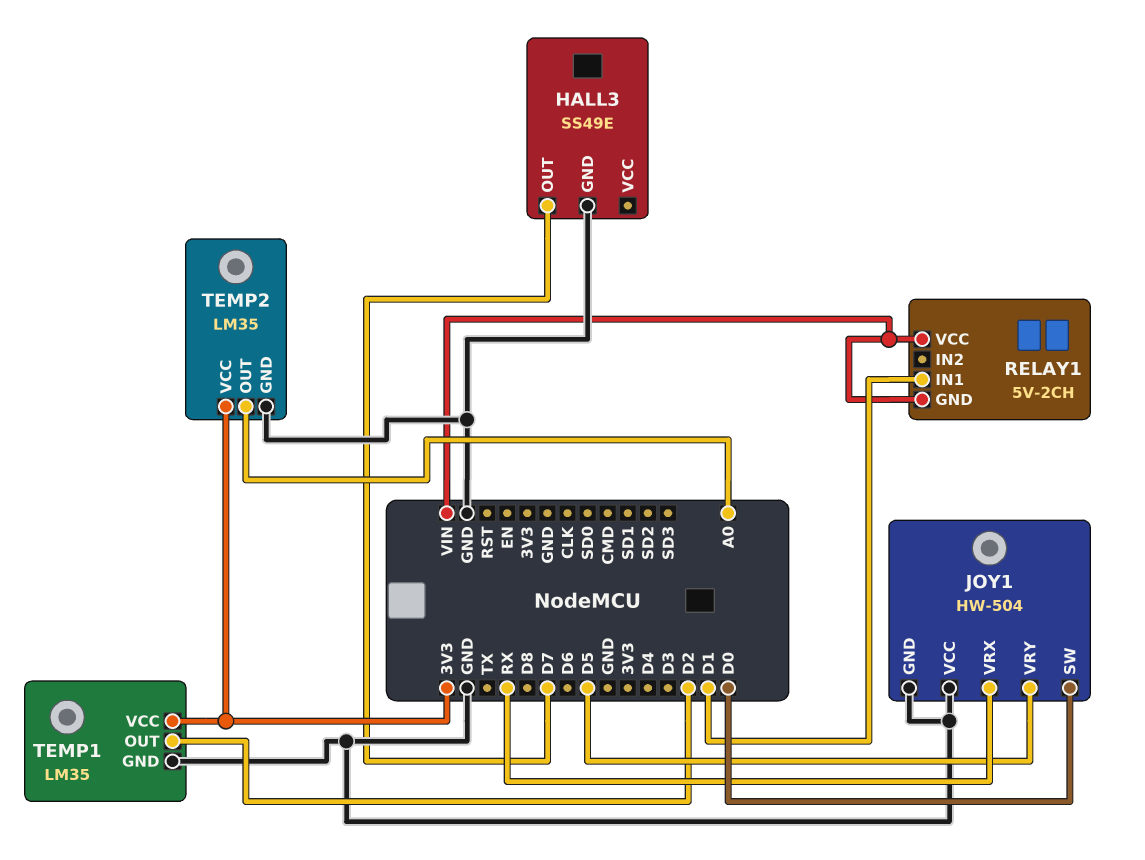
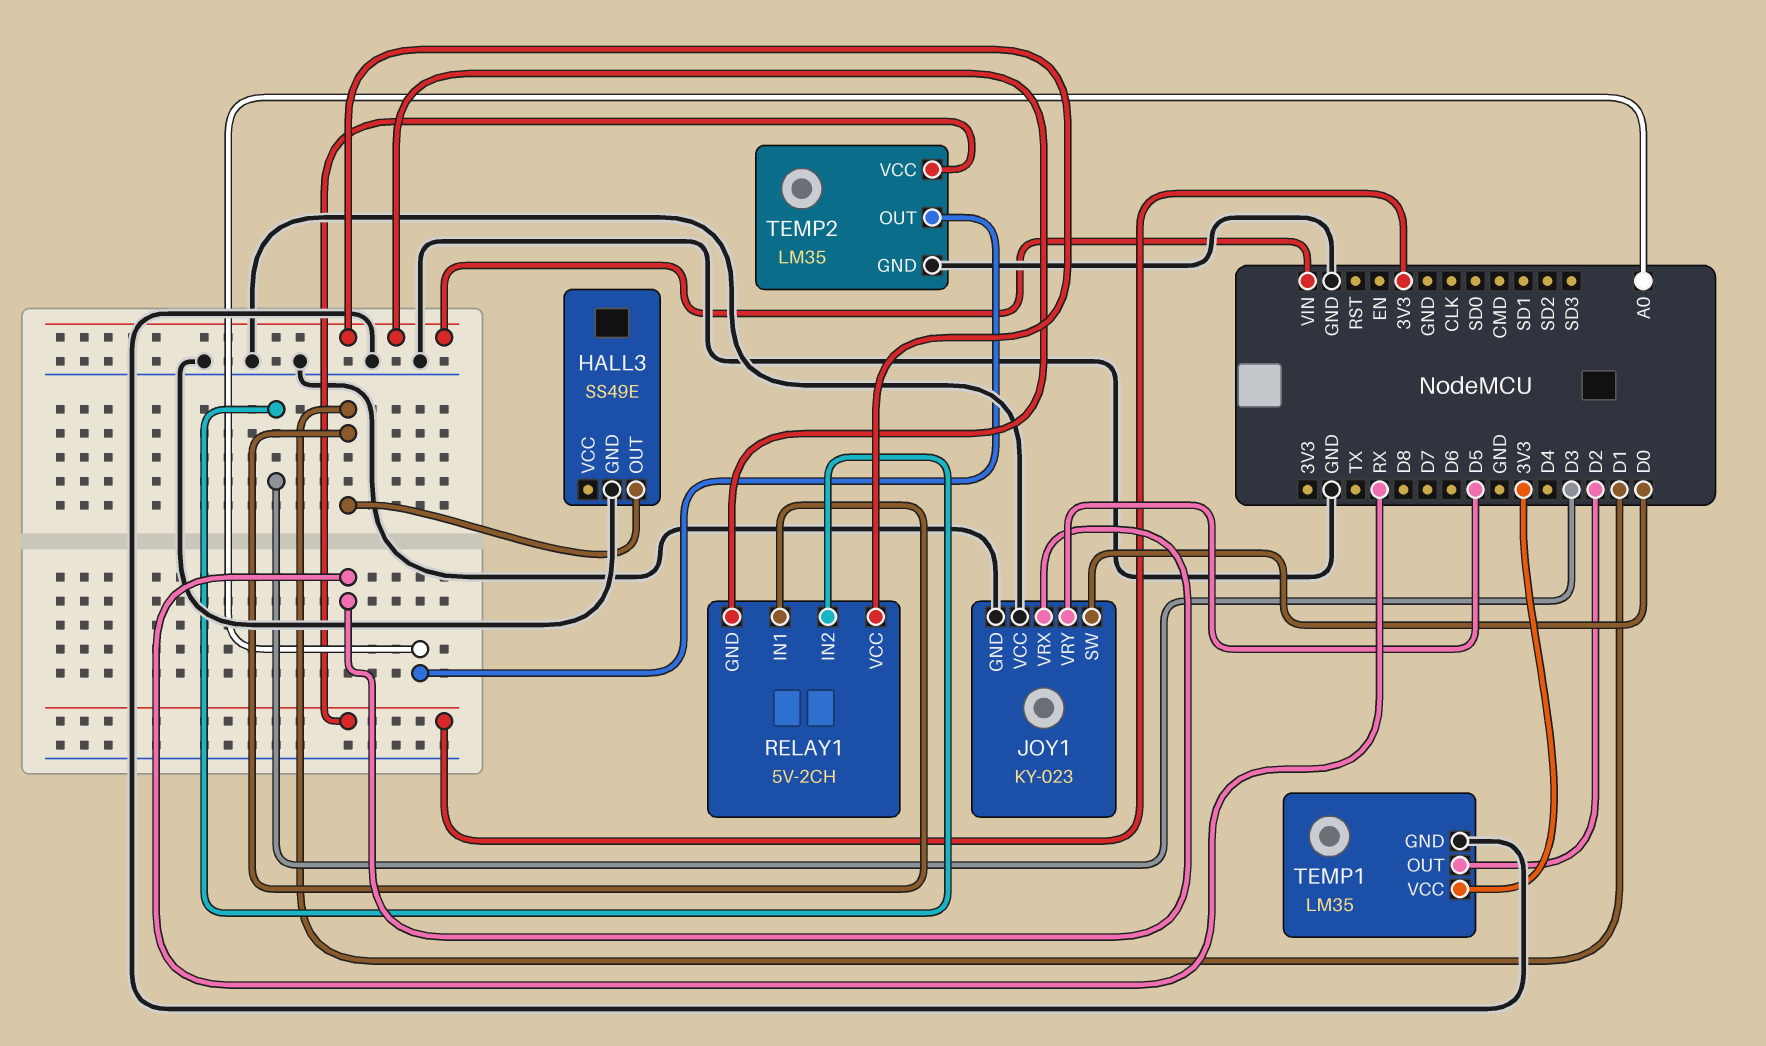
HALL3 pin OUT: D7 -> D1
JOY1: HW-504 -> KY-023
RELAY1 pin IN2: none -> D3

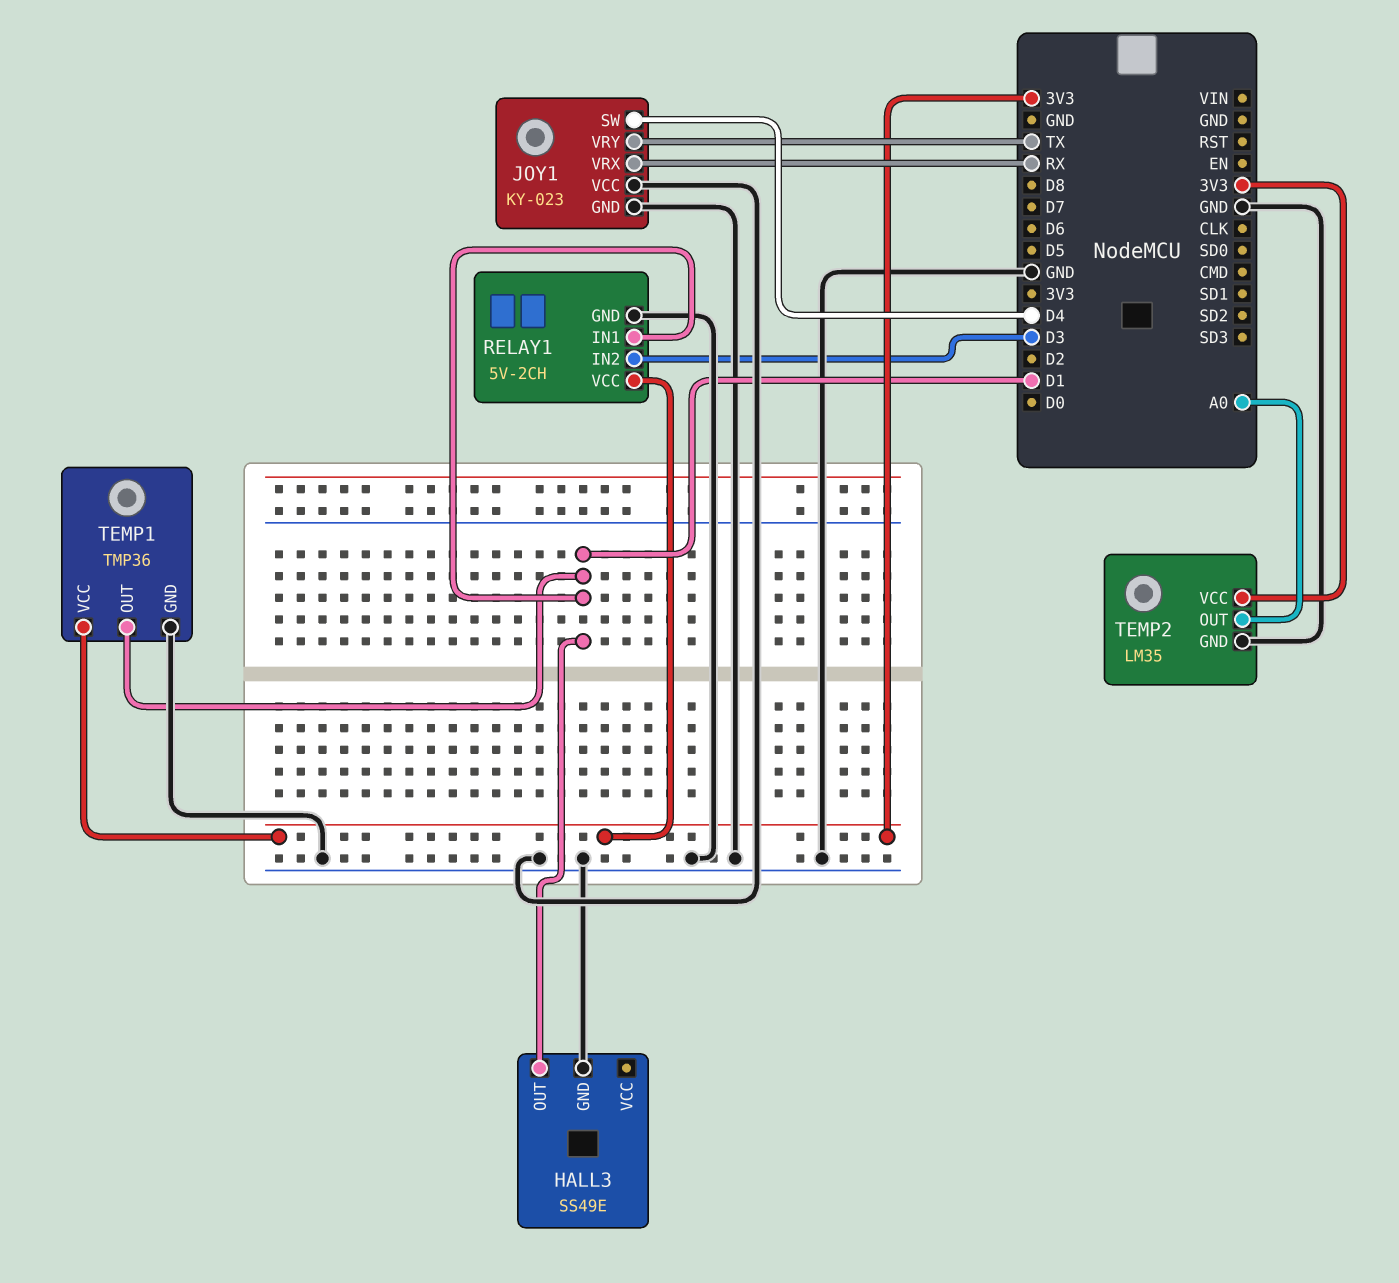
JOY1 pin SW: D0 -> D4
JOY1 pin VRY: D5 -> TX
RELAY1 pin GND: VIN -> GND
RELAY1 pin VCC: VIN -> 3V3
TEMP1: LM35 -> TMP36
TEMP1 pin OUT: D2 -> D1

